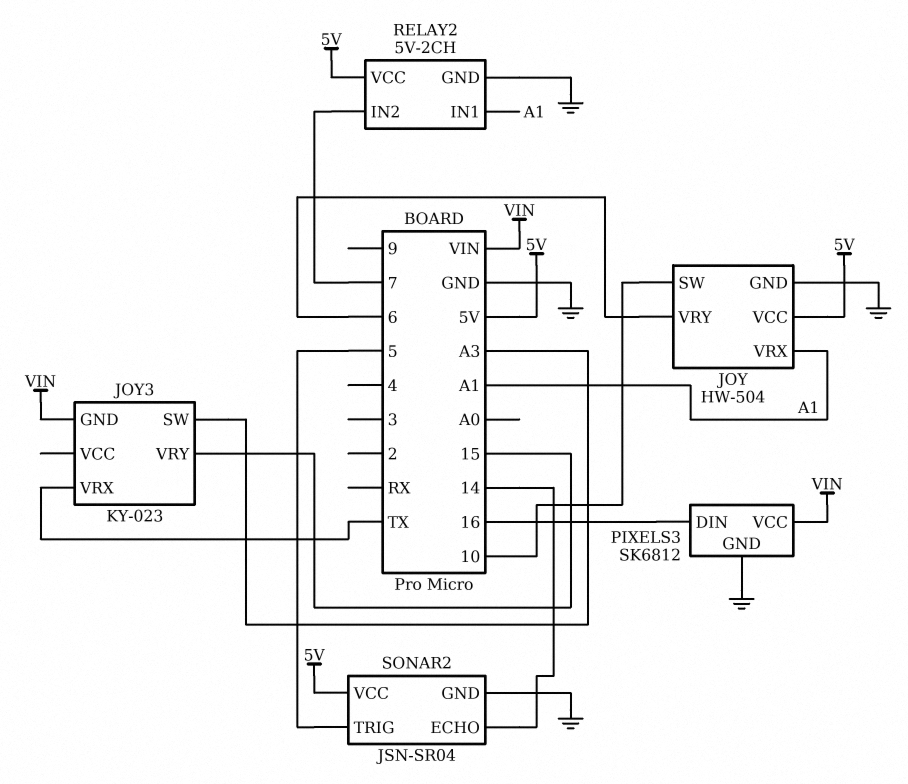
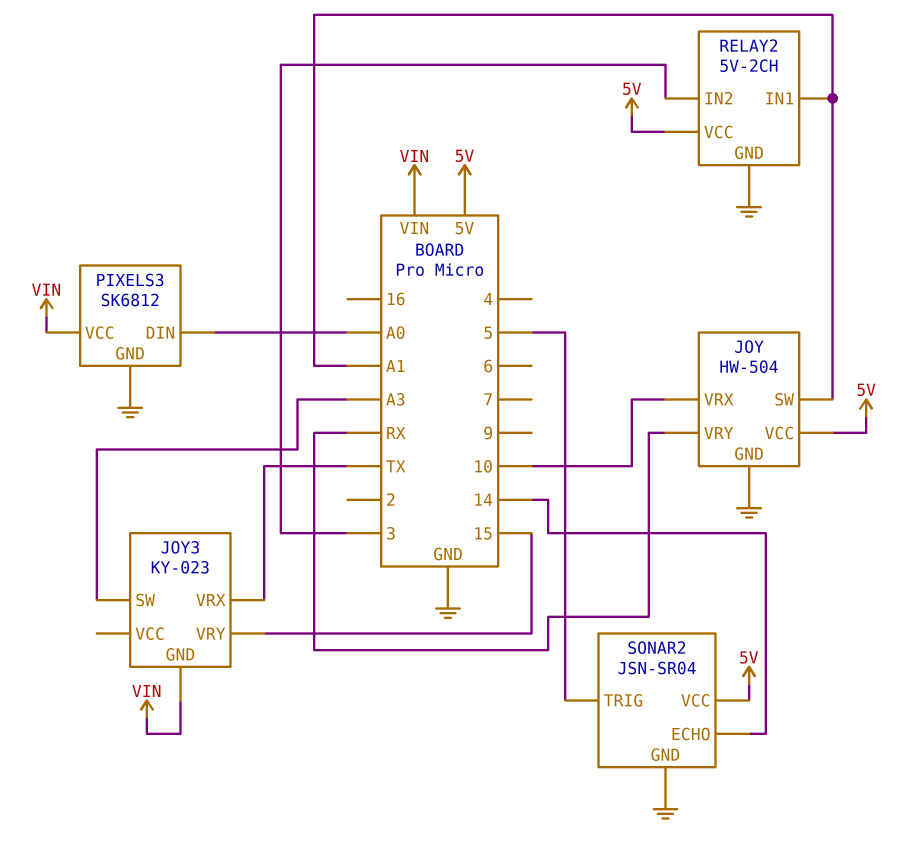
JOY pin SW: 10 -> A1
JOY pin VRX: A1 -> 10
JOY pin VRY: 6 -> RX
PIXELS3 pin DIN: 16 -> A0
RELAY2 pin IN2: 7 -> 3

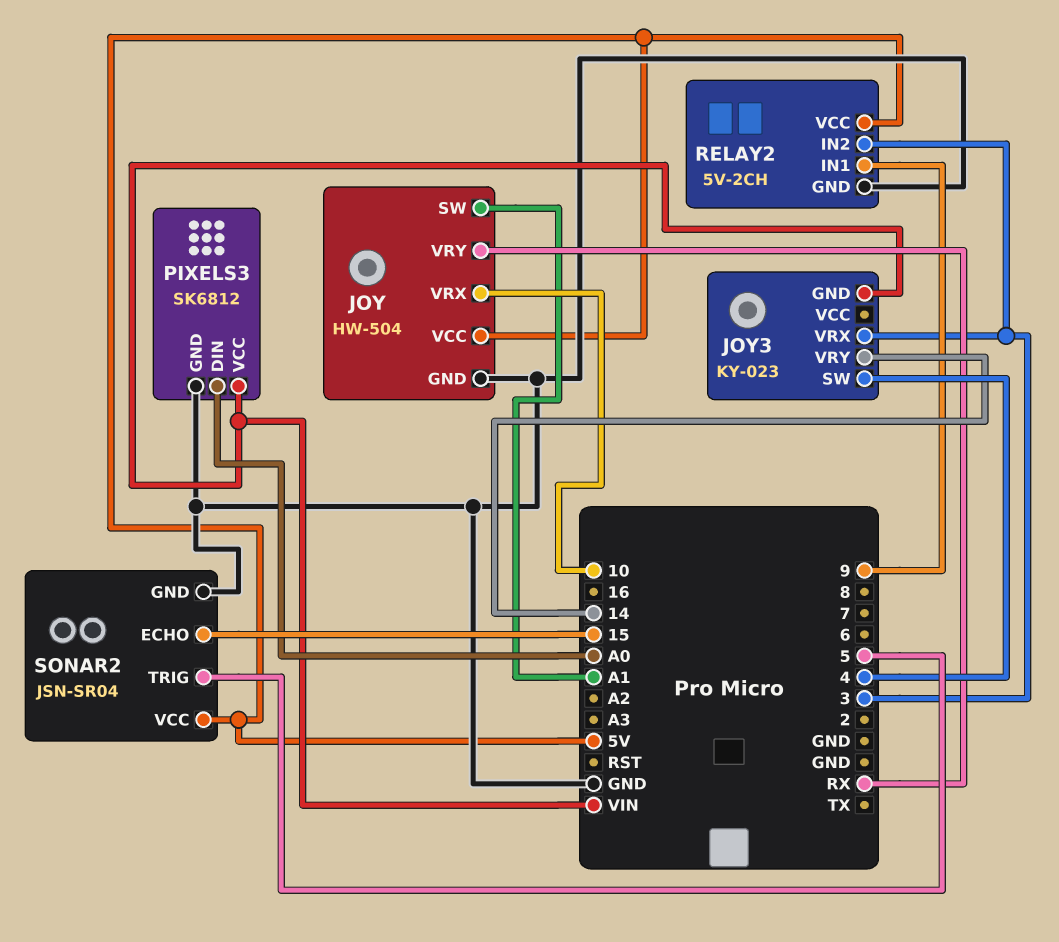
JOY3 pin SW: A3 -> 4
JOY3 pin VRX: TX -> 3
JOY3 pin VRY: 15 -> 14
RELAY2 pin IN1: A1 -> 9
SONAR2 pin ECHO: 14 -> 15

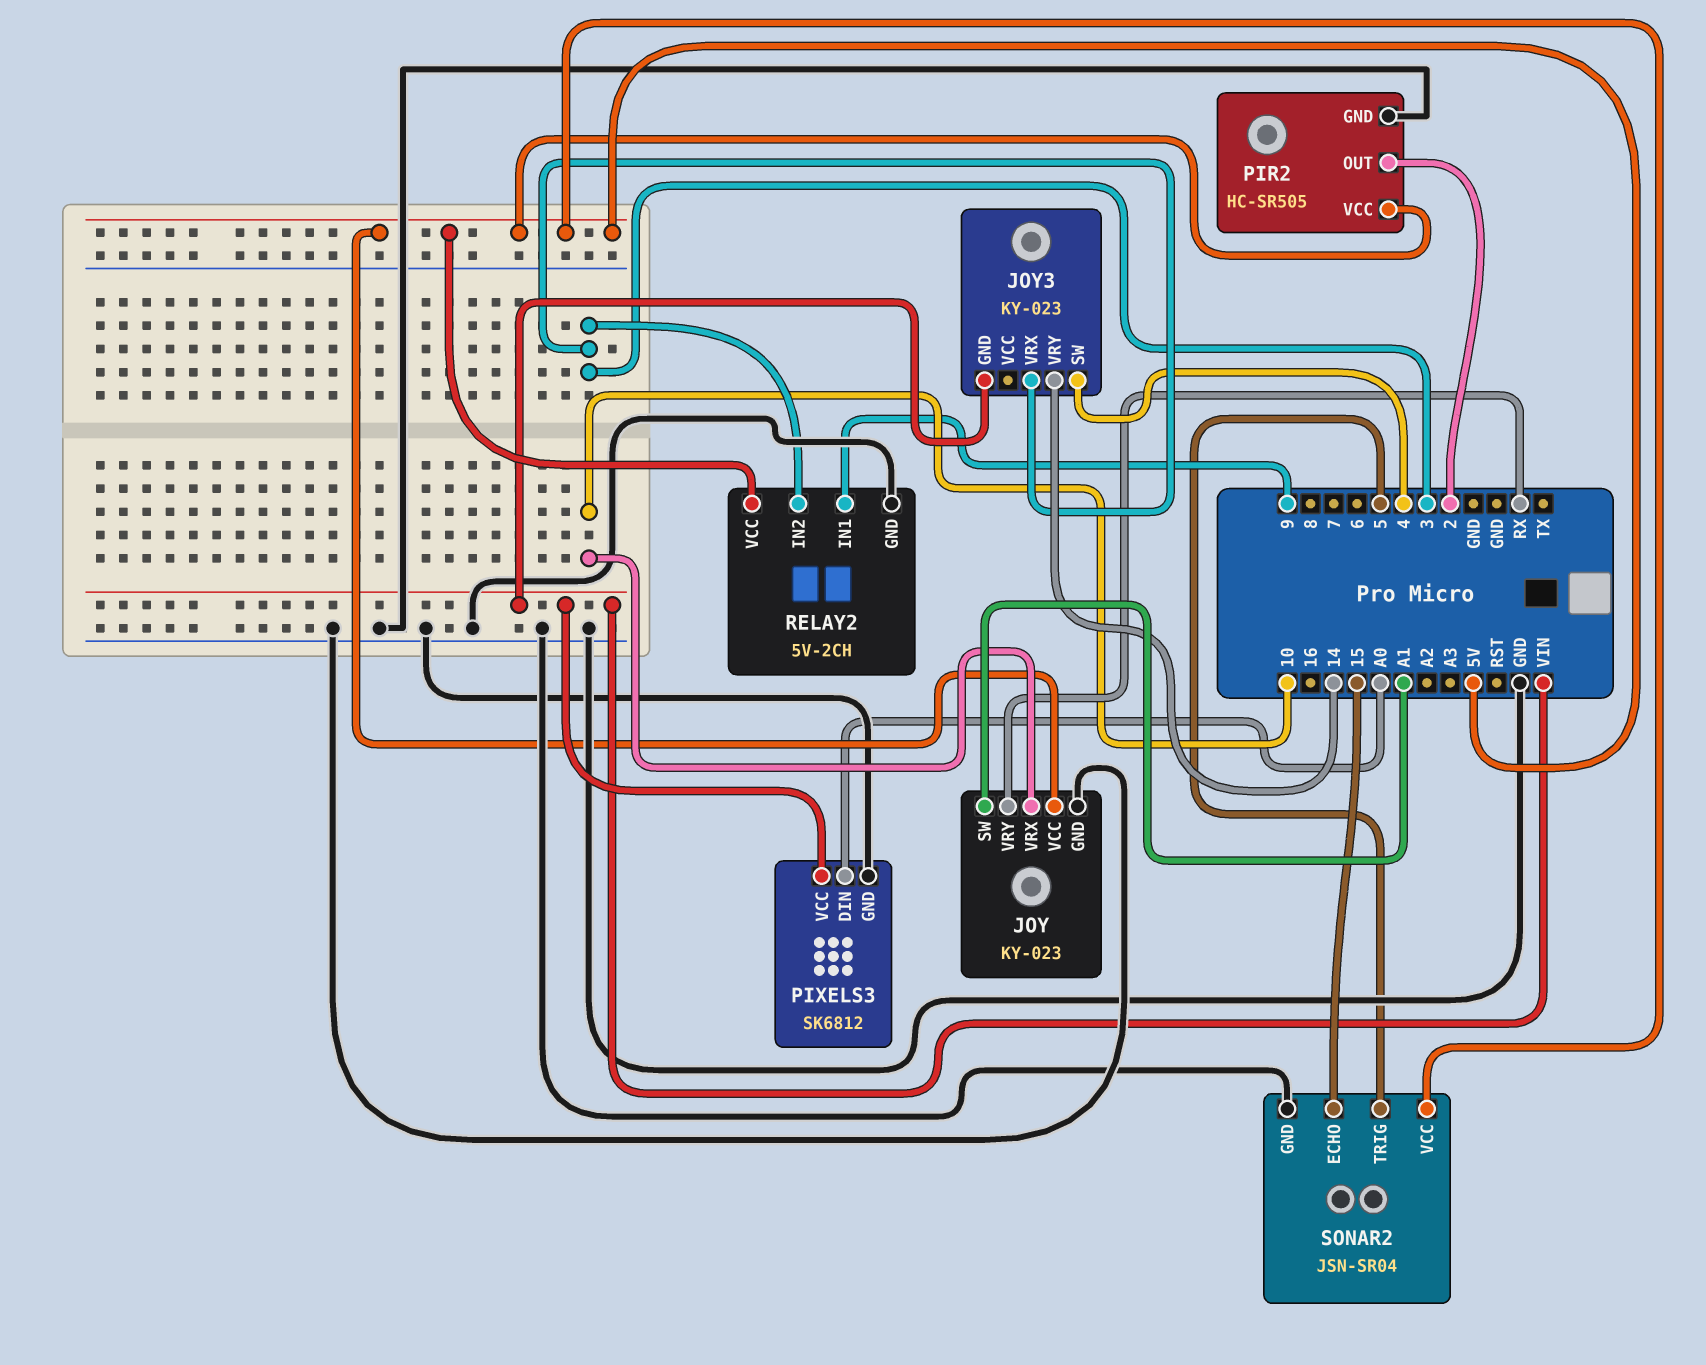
JOY: HW-504 -> KY-023
PIR2: none -> HC-SR505
PIR2 pin GND: none -> GND
PIR2 pin OUT: none -> 2
PIR2 pin VCC: none -> 5V

